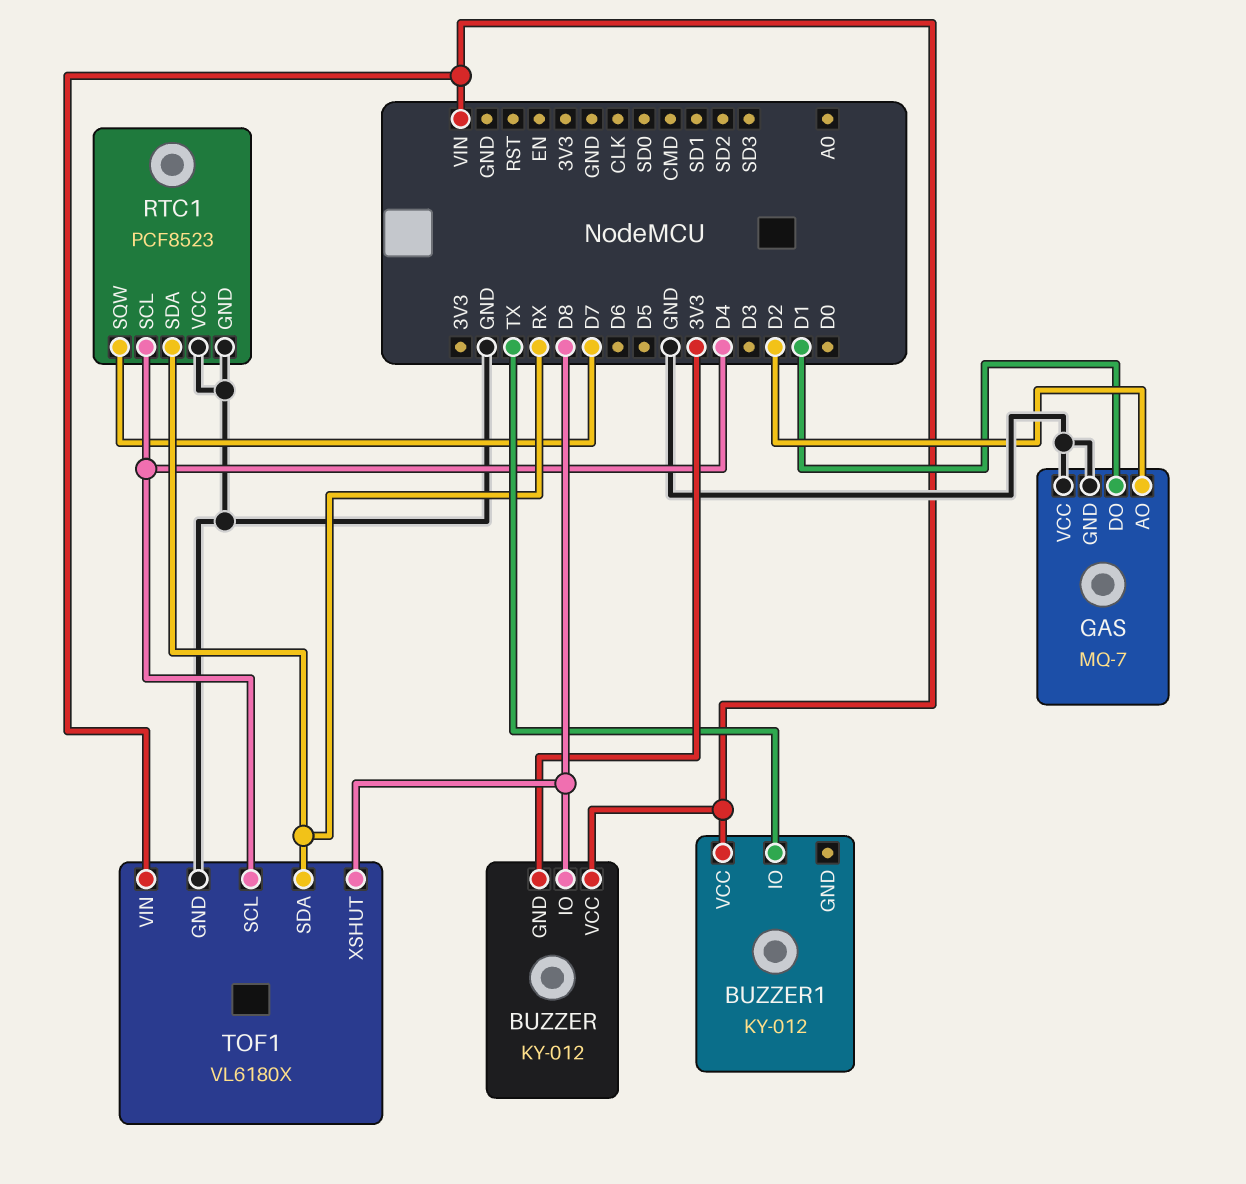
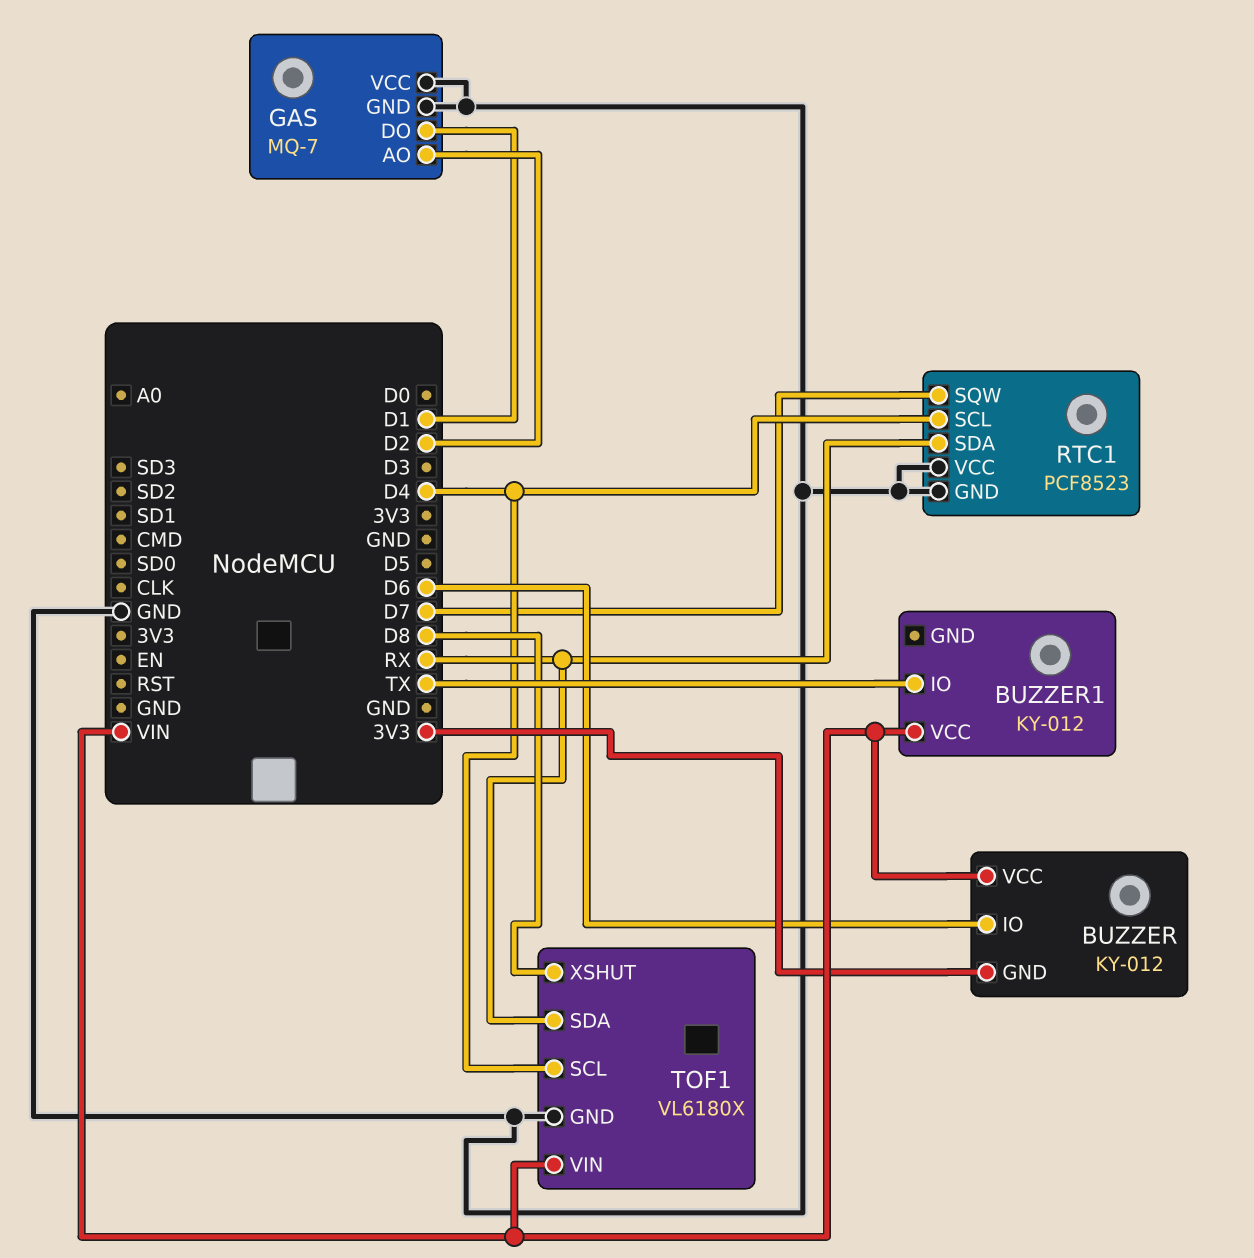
BUZZER pin IO: D8 -> D6

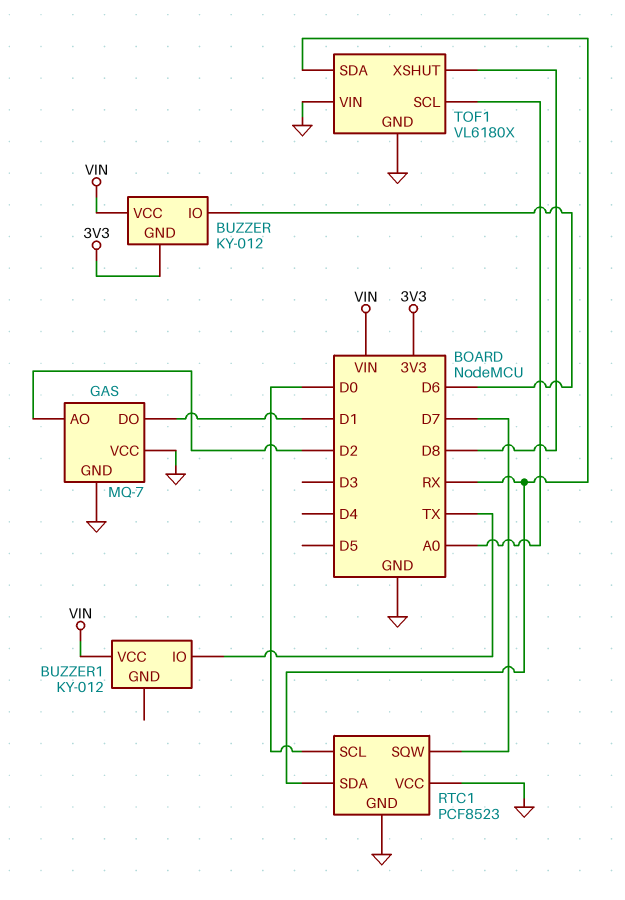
RTC1 pin SCL: D4 -> D0
TOF1 pin SCL: D4 -> A0
TOF1 pin VIN: VIN -> GND

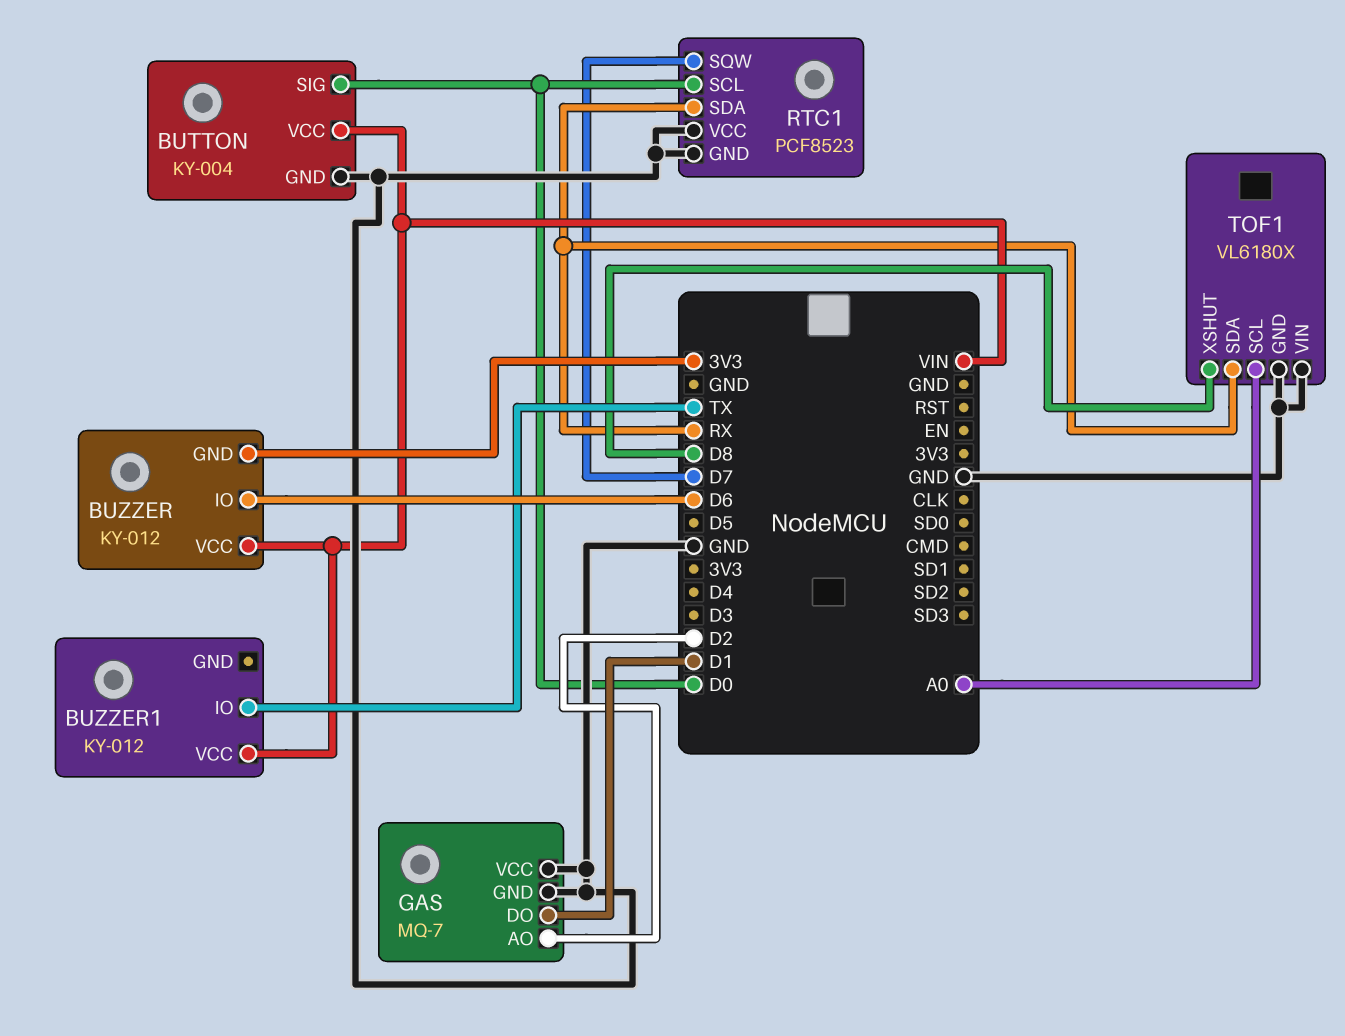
BUTTON: none -> KY-004
BUTTON pin GND: none -> GND
BUTTON pin SIG: none -> D0
BUTTON pin VCC: none -> VIN

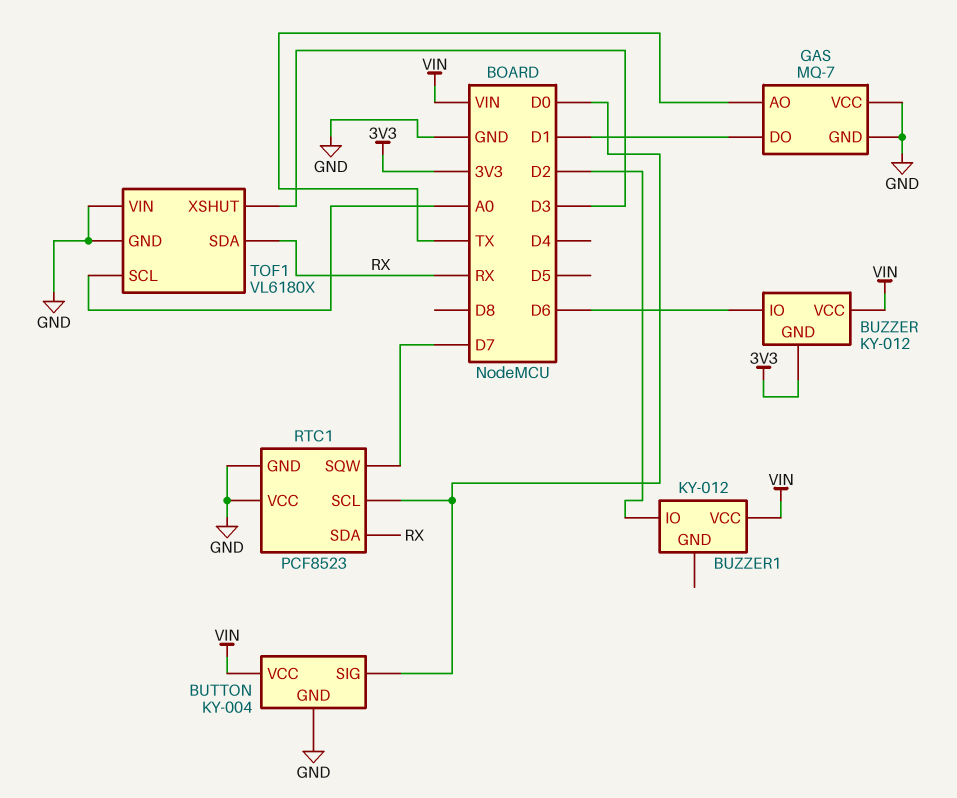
BUZZER1 pin IO: TX -> D2
GAS pin AO: D2 -> TX
TOF1 pin XSHUT: D8 -> D3

